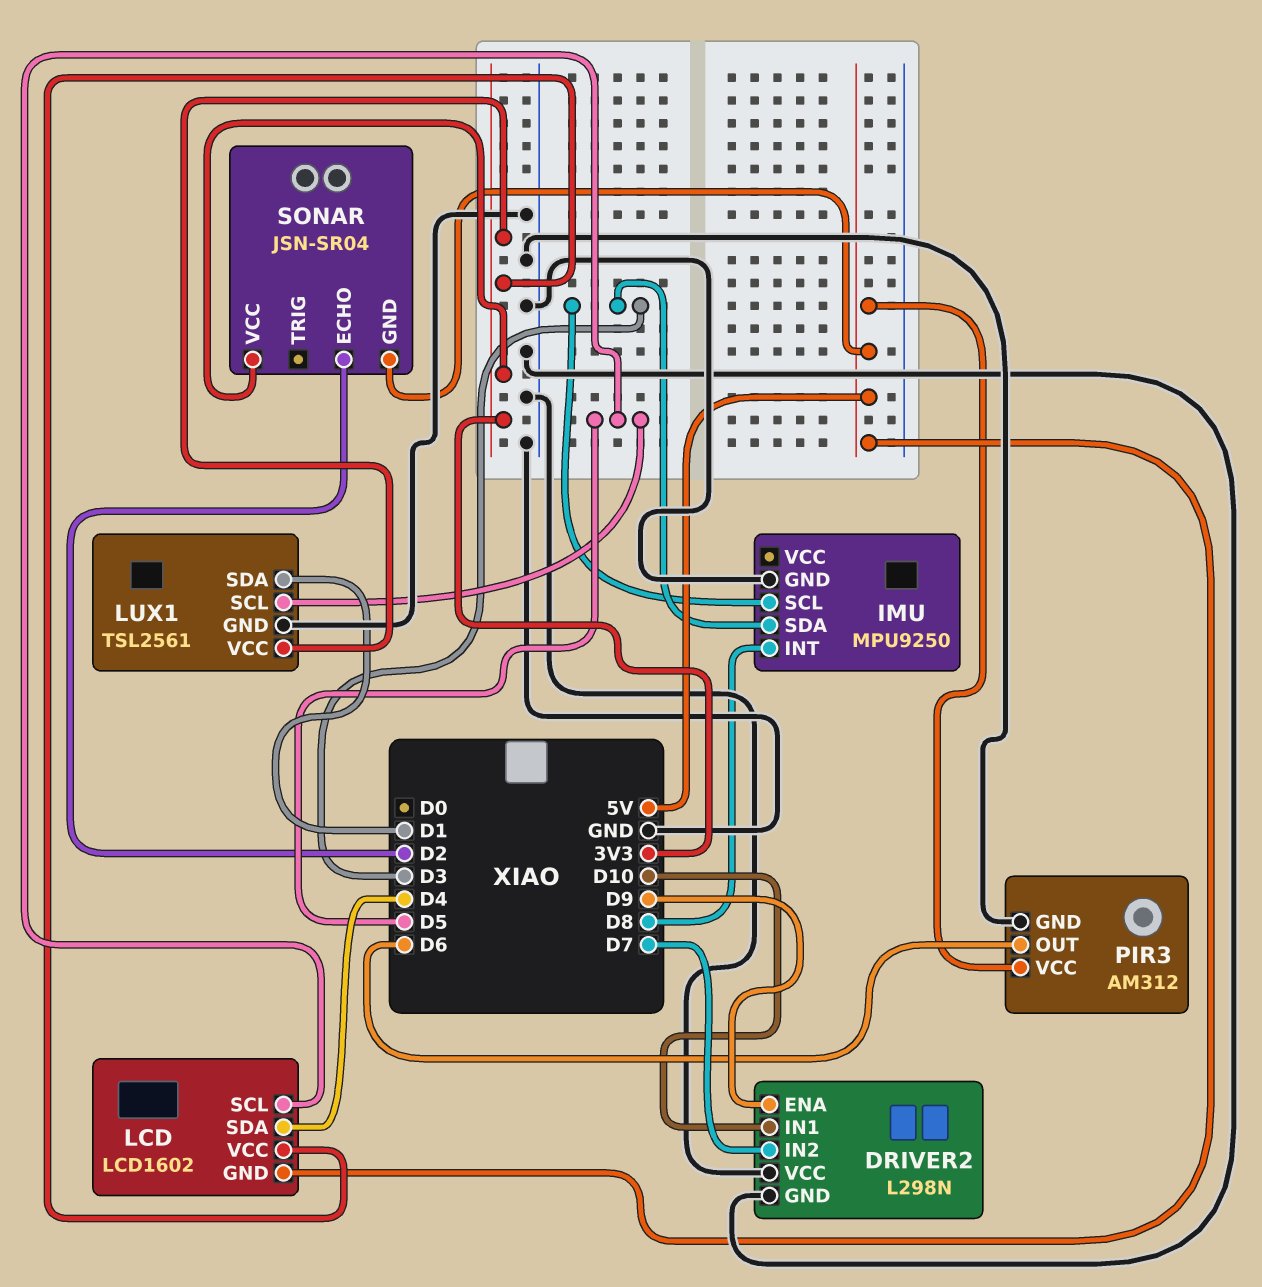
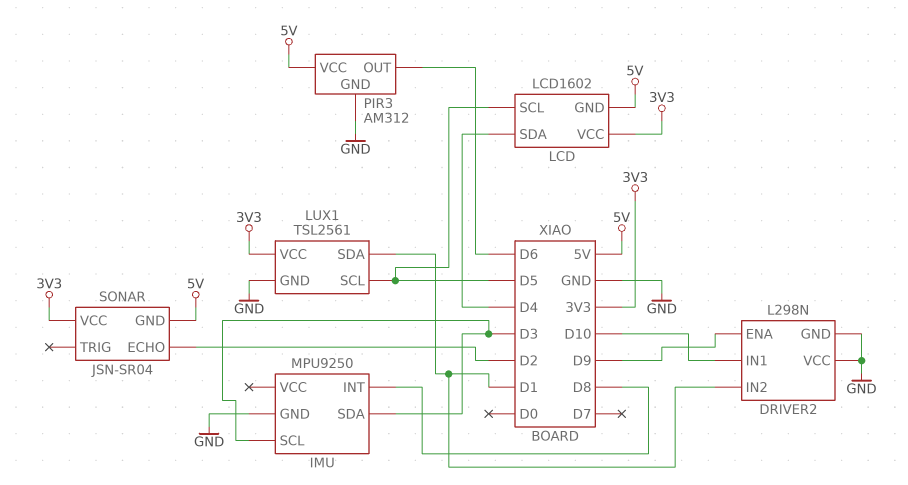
DRIVER2 pin IN2: D7 -> D1

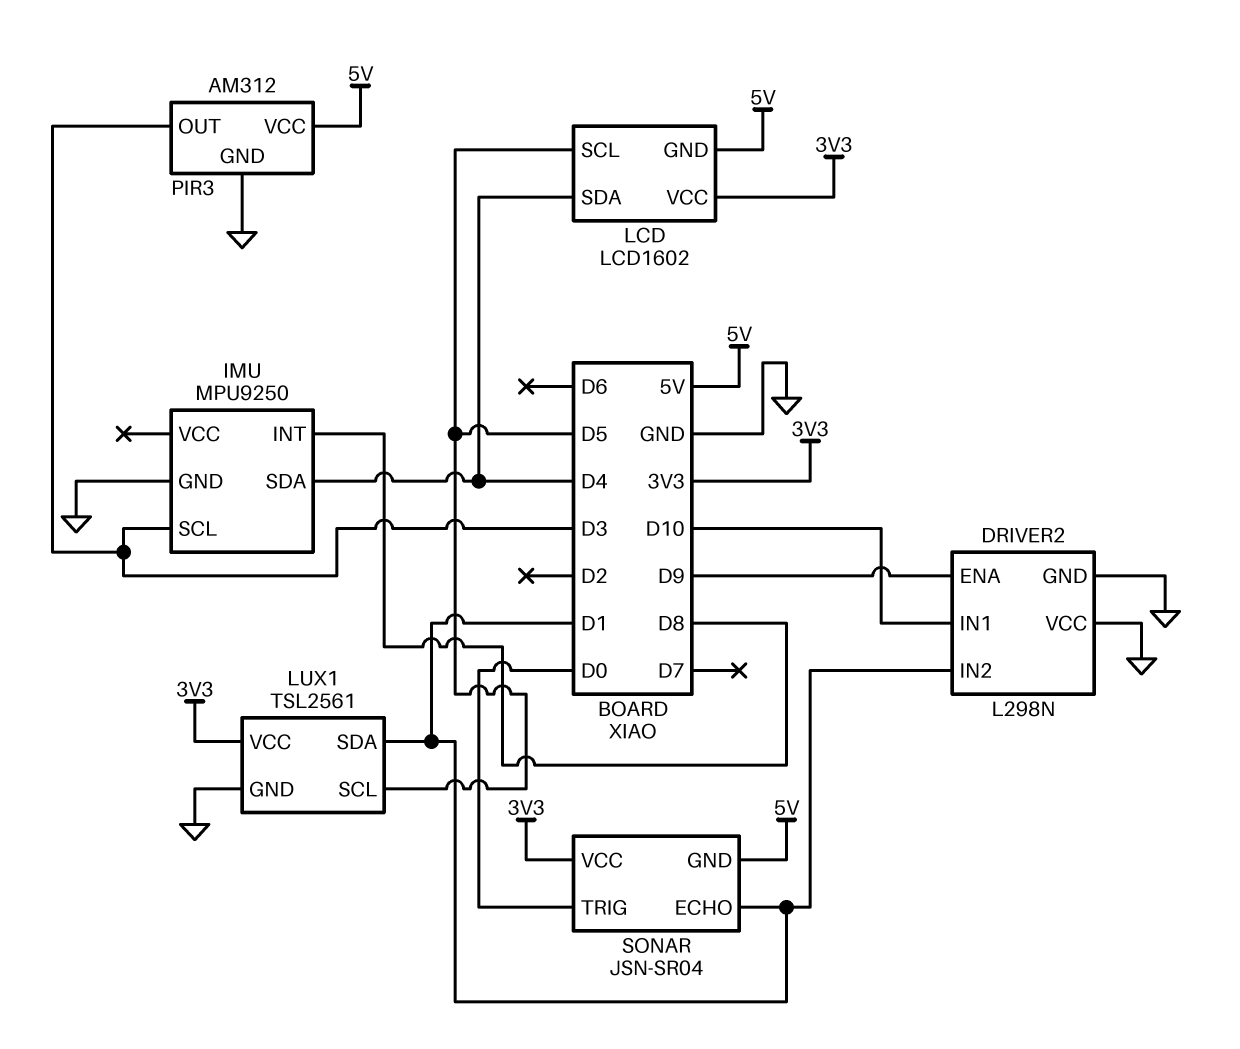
IMU pin SDA: D3 -> D4
PIR3 pin OUT: D6 -> D3
SONAR pin ECHO: D2 -> D1
SONAR pin TRIG: none -> D0

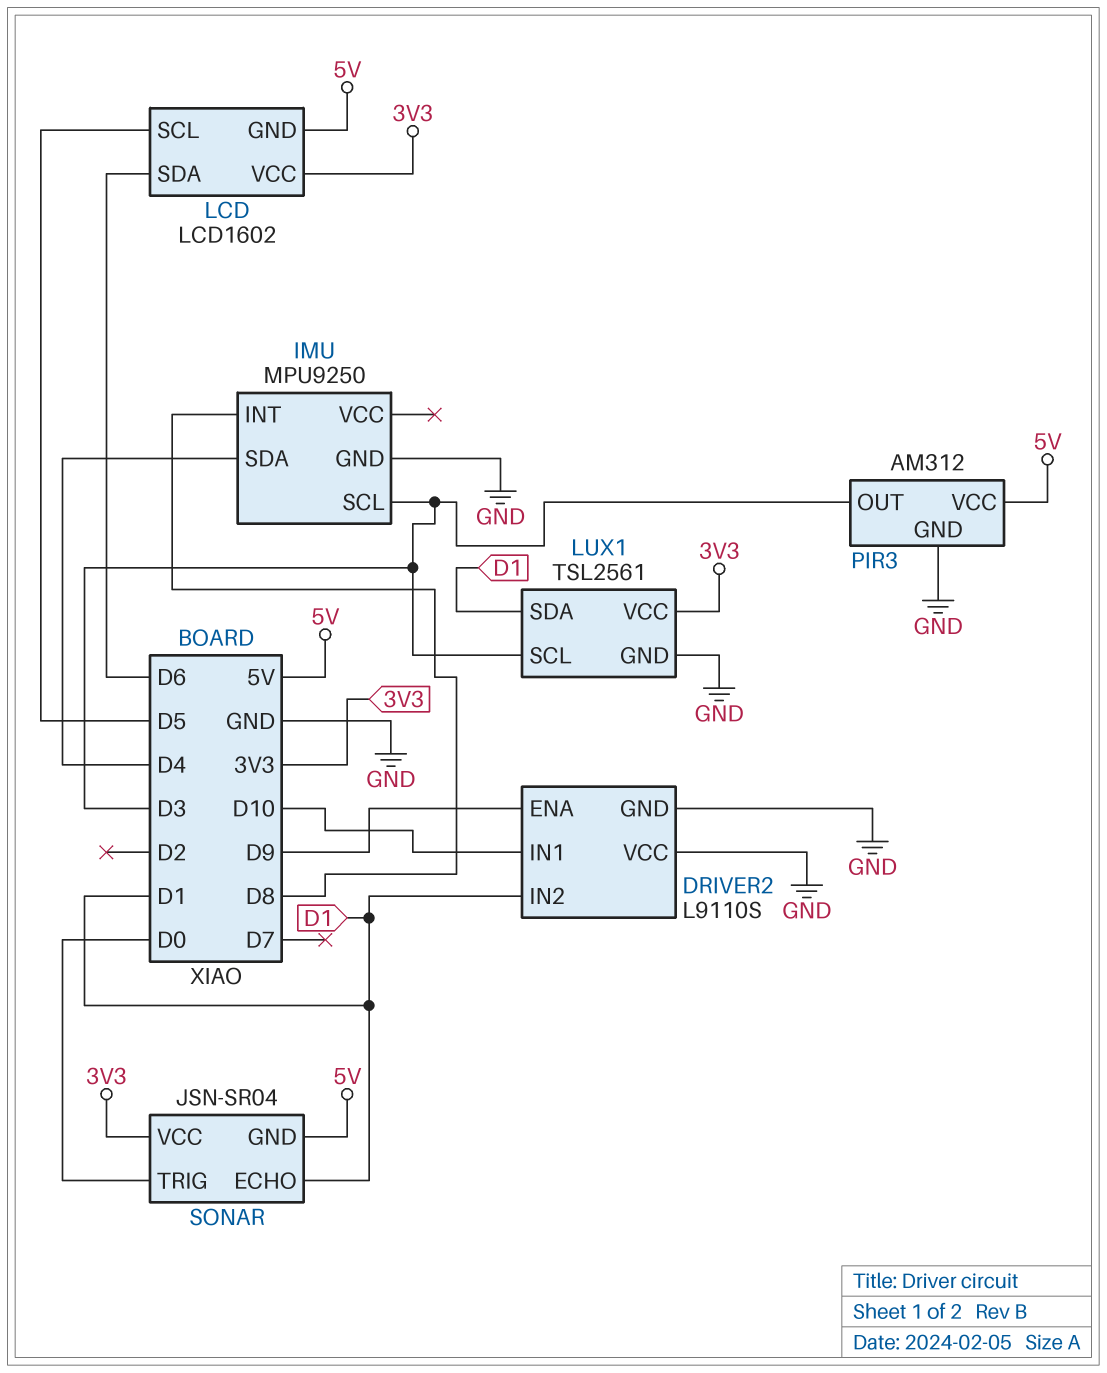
DRIVER2: L298N -> L9110S
LCD pin SDA: D4 -> D6
LUX1 pin SCL: D5 -> D3

